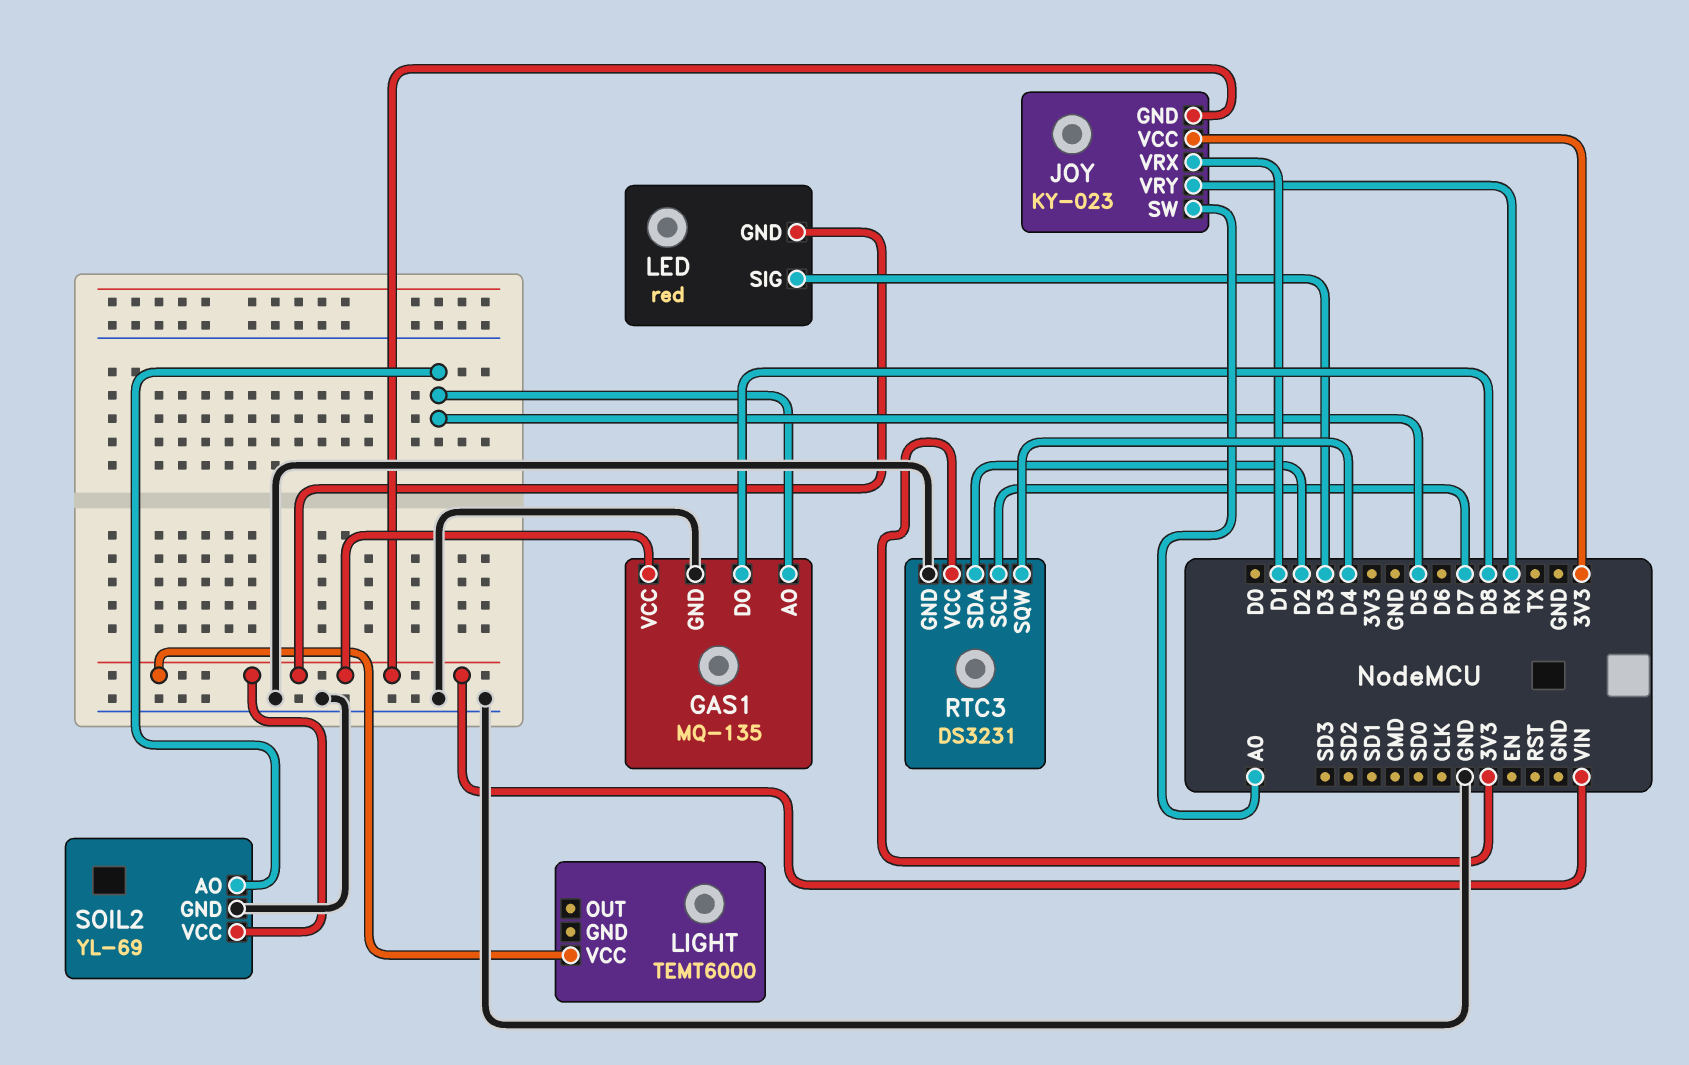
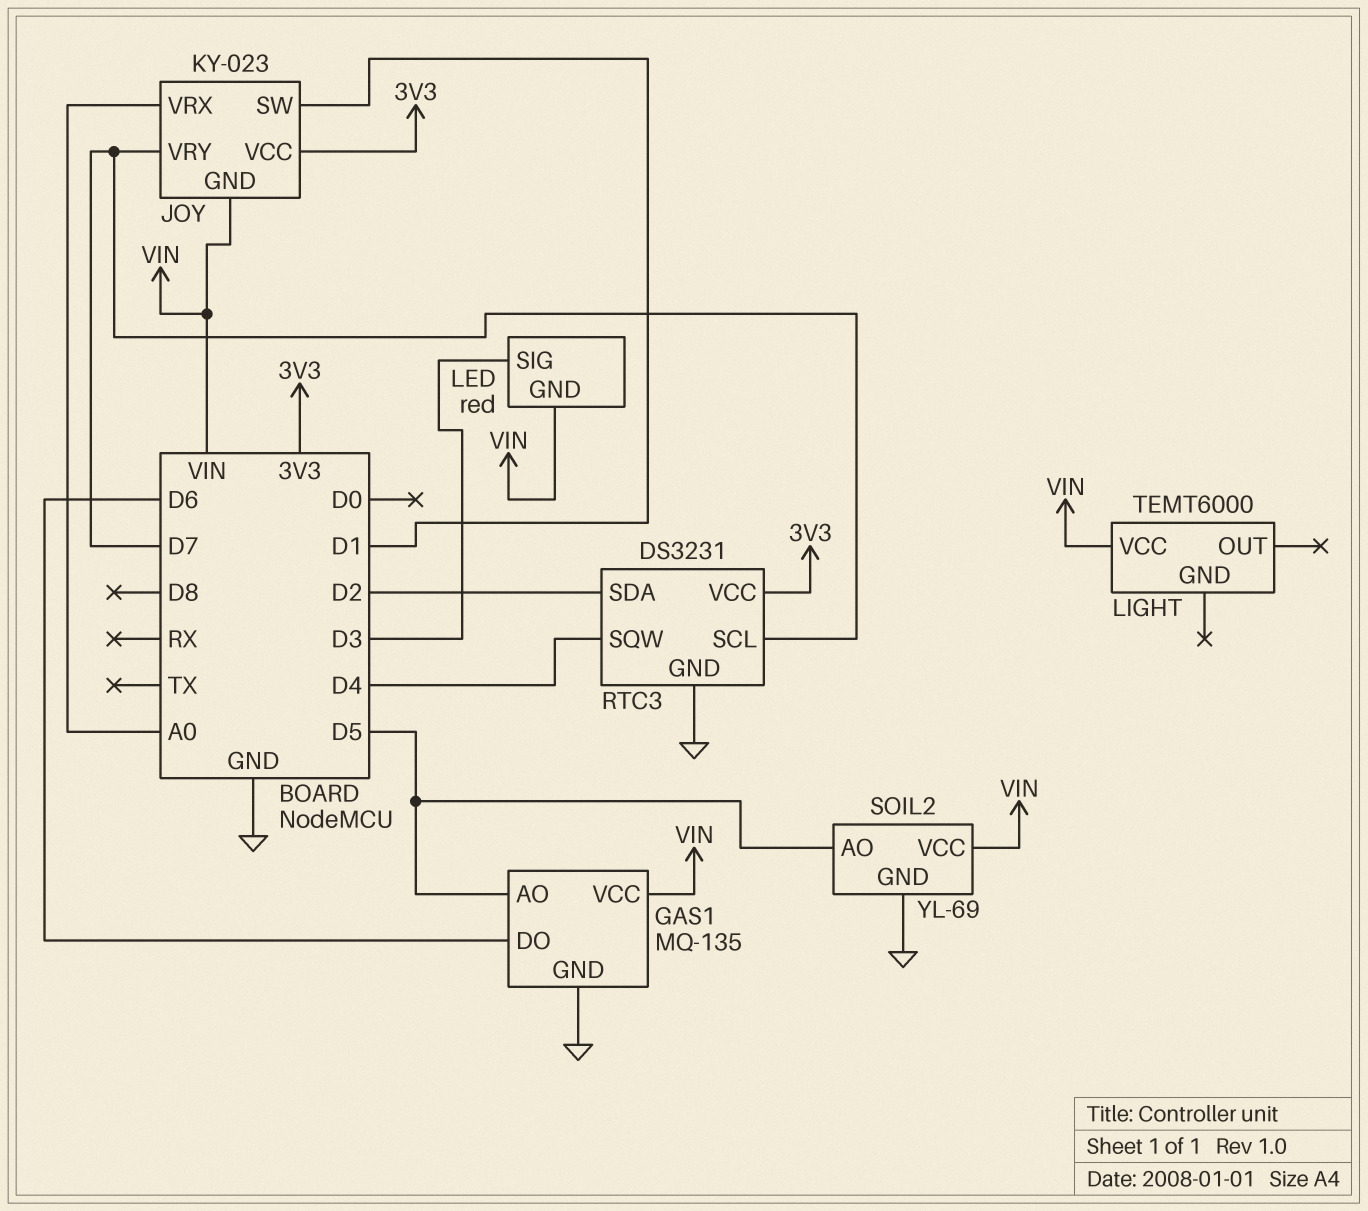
GAS1 pin DO: D8 -> D6
JOY pin SW: A0 -> D1
JOY pin VRX: D1 -> A0
JOY pin VRY: RX -> D7

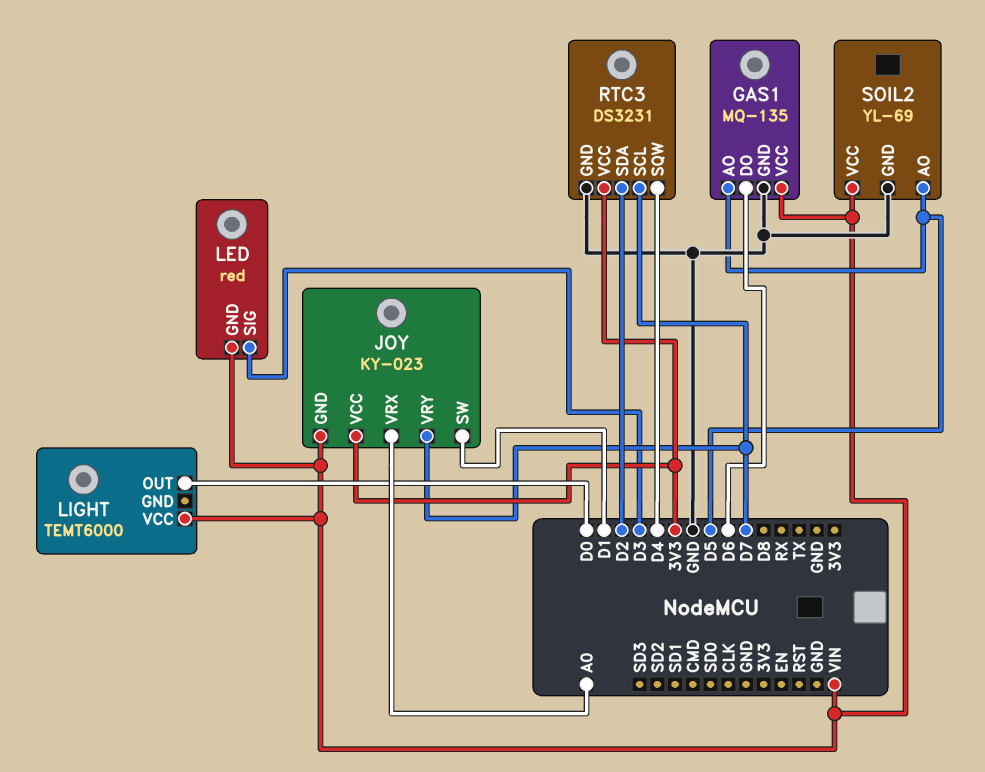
LIGHT pin OUT: none -> D0

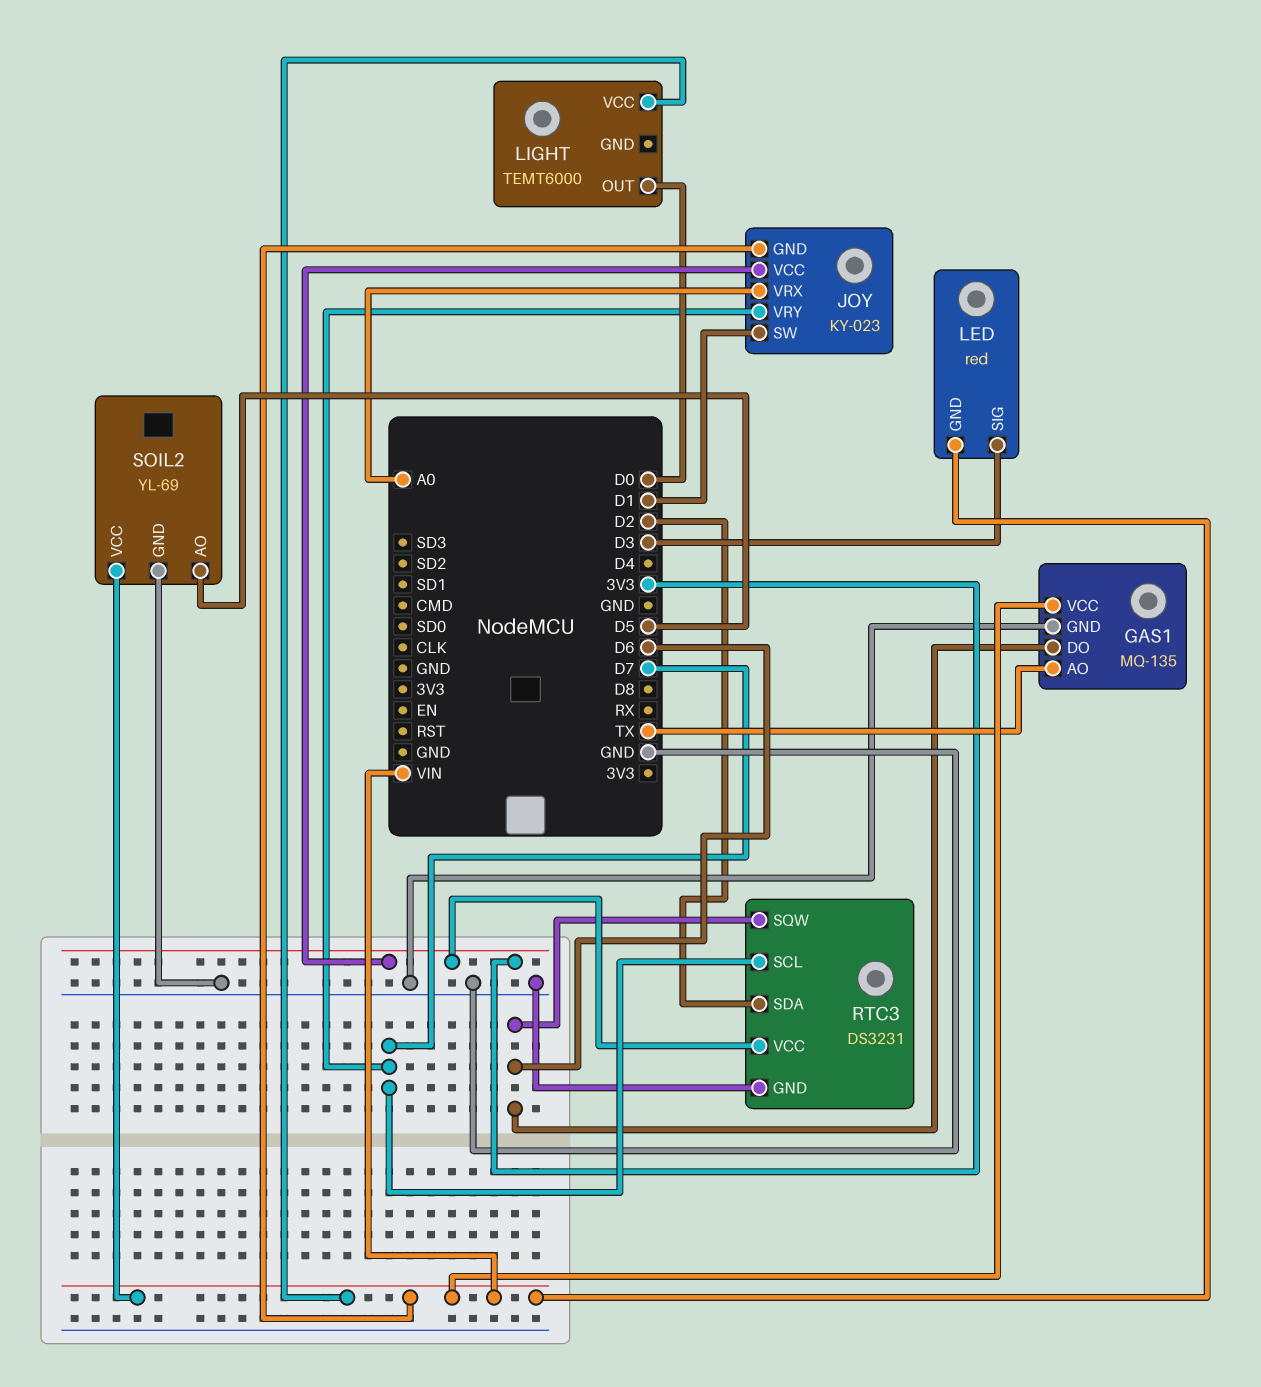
GAS1 pin AO: D5 -> TX
RTC3 pin SQW: D4 -> D6

